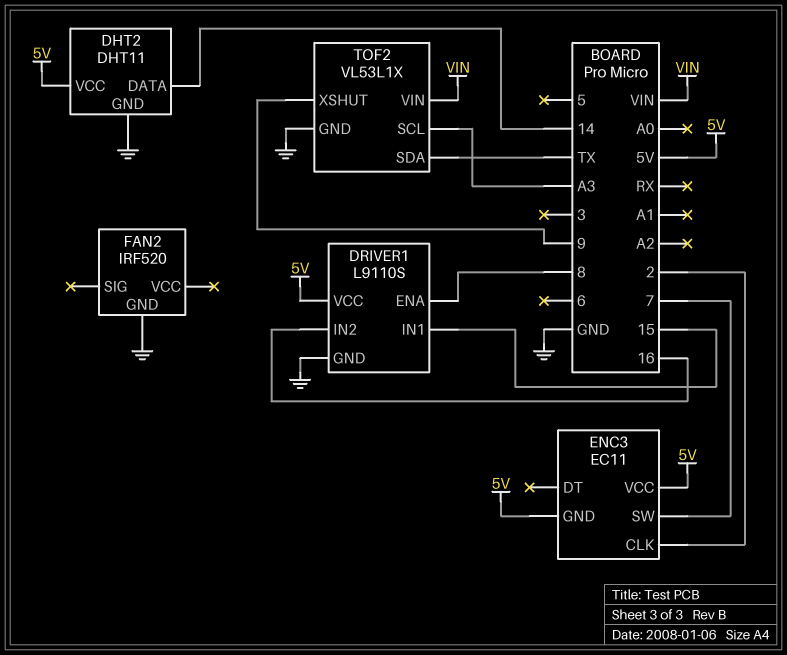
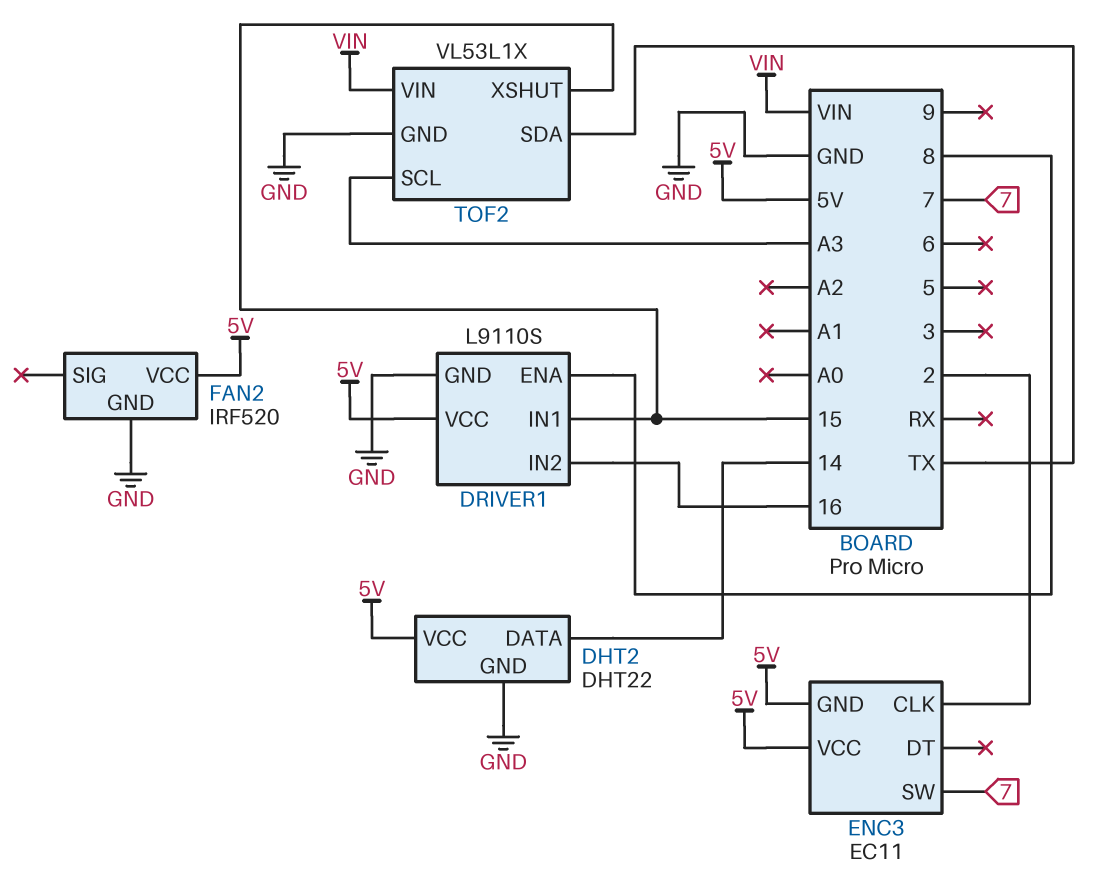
DHT2: DHT11 -> DHT22
FAN2 pin VCC: none -> 5V
TOF2 pin XSHUT: 9 -> 15

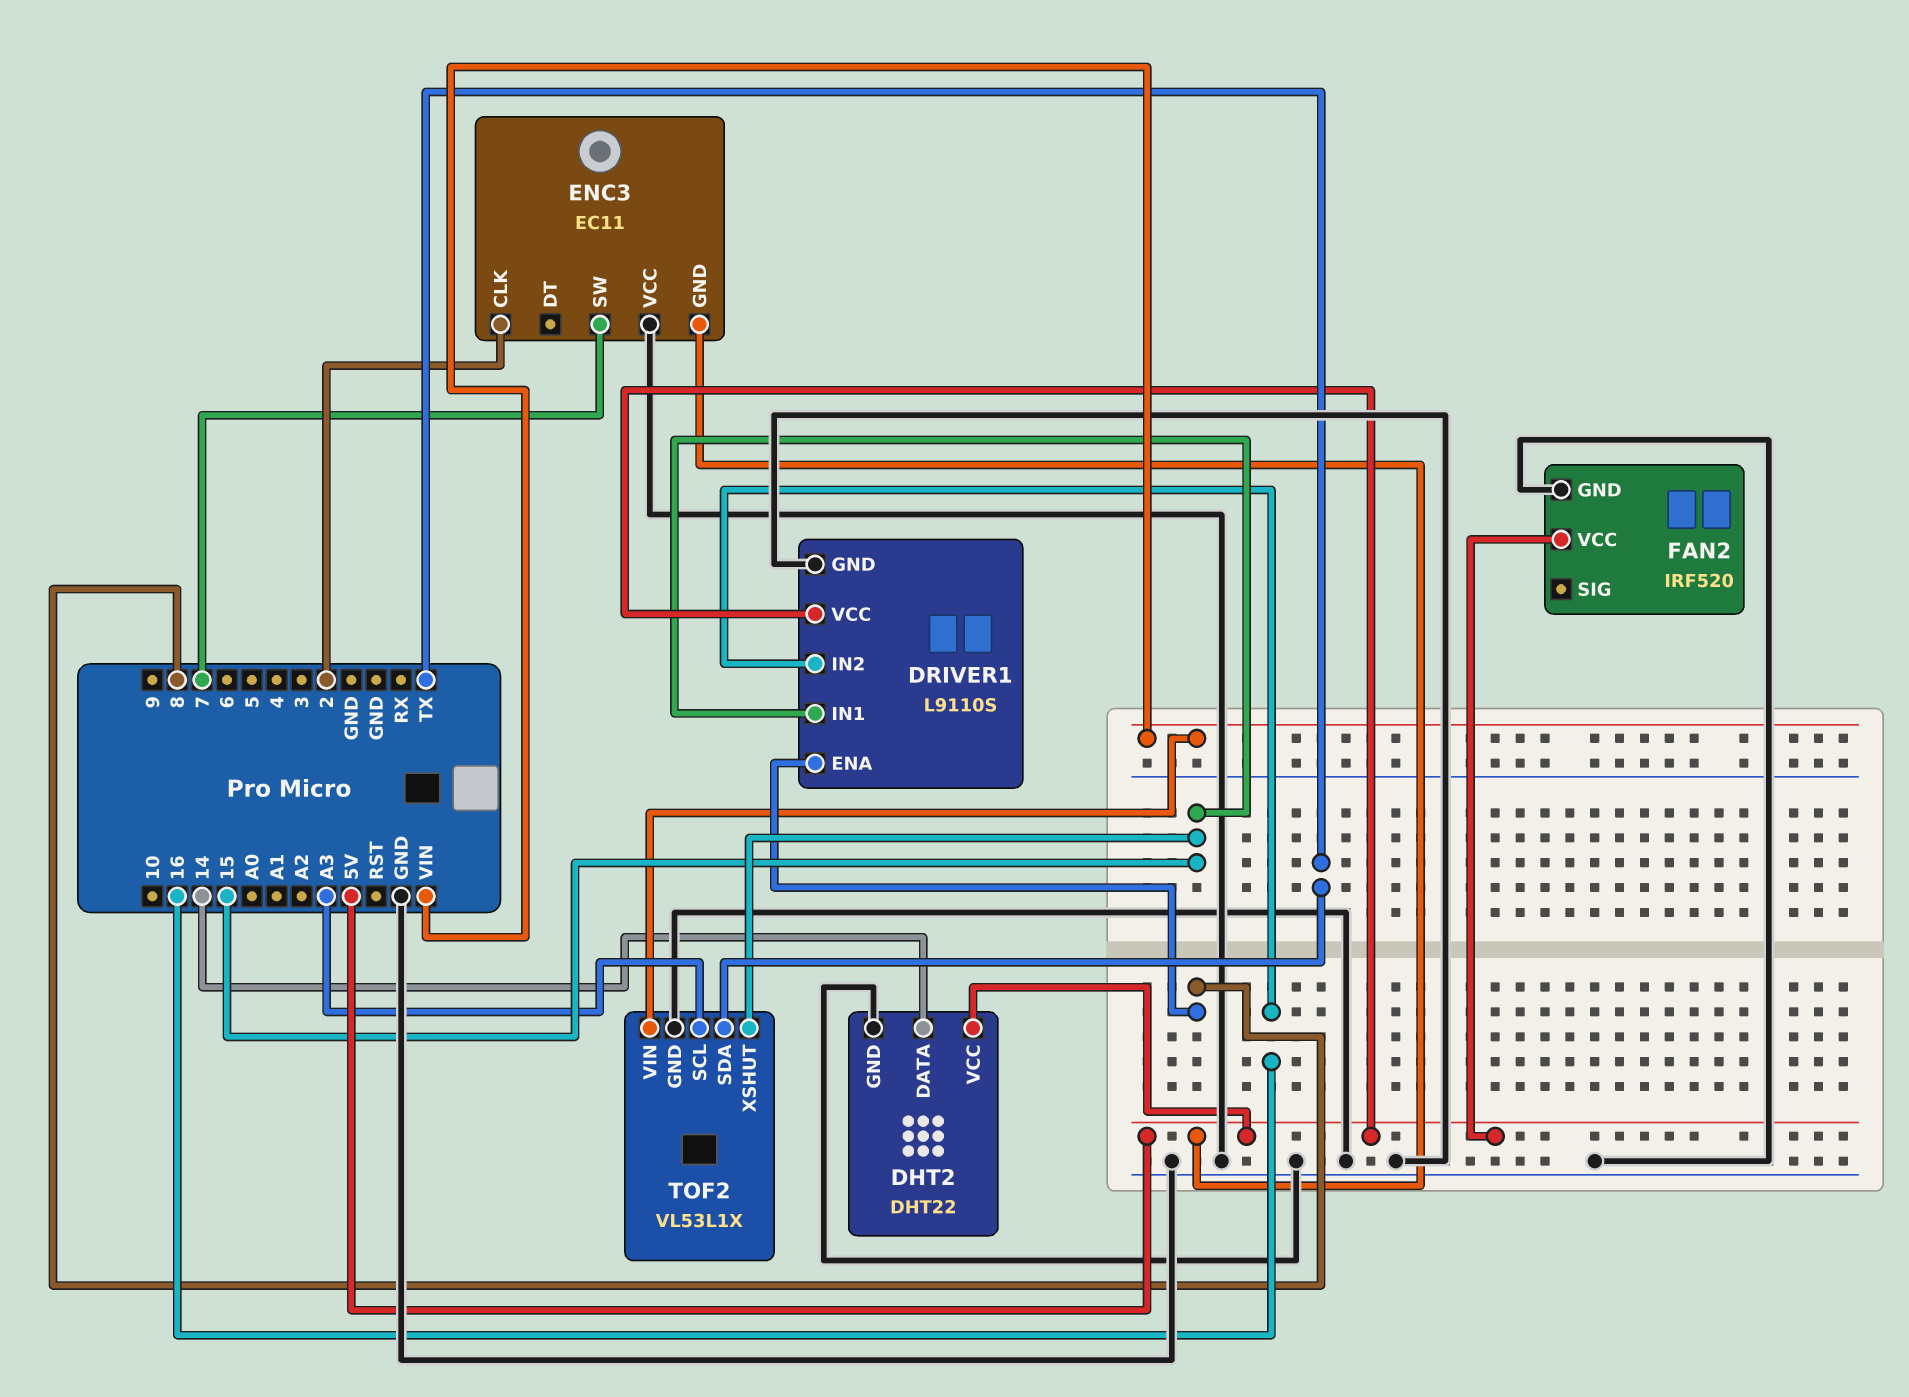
ENC3 pin VCC: 5V -> GND

